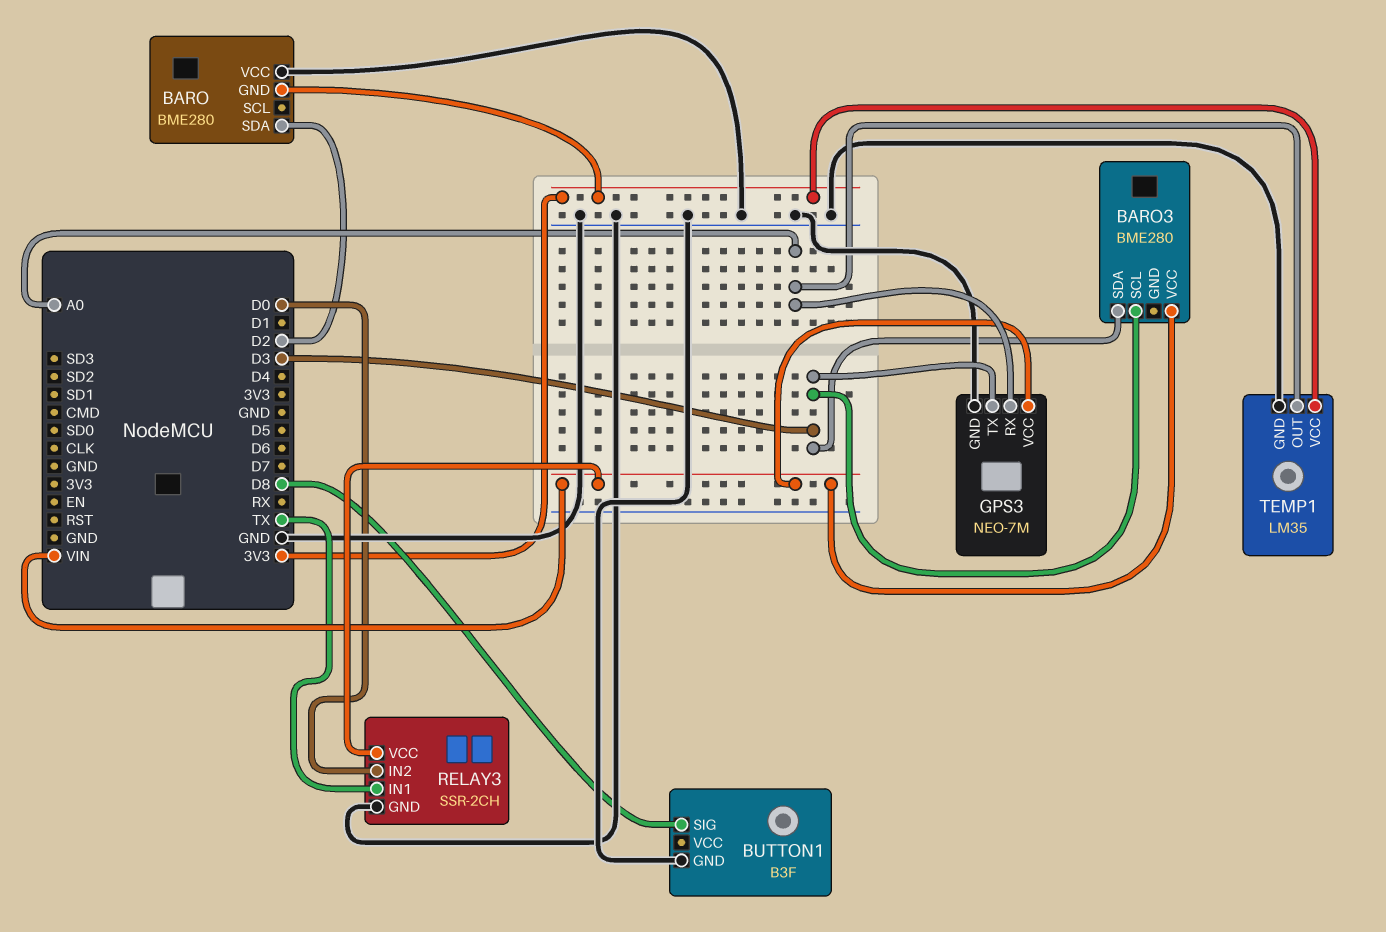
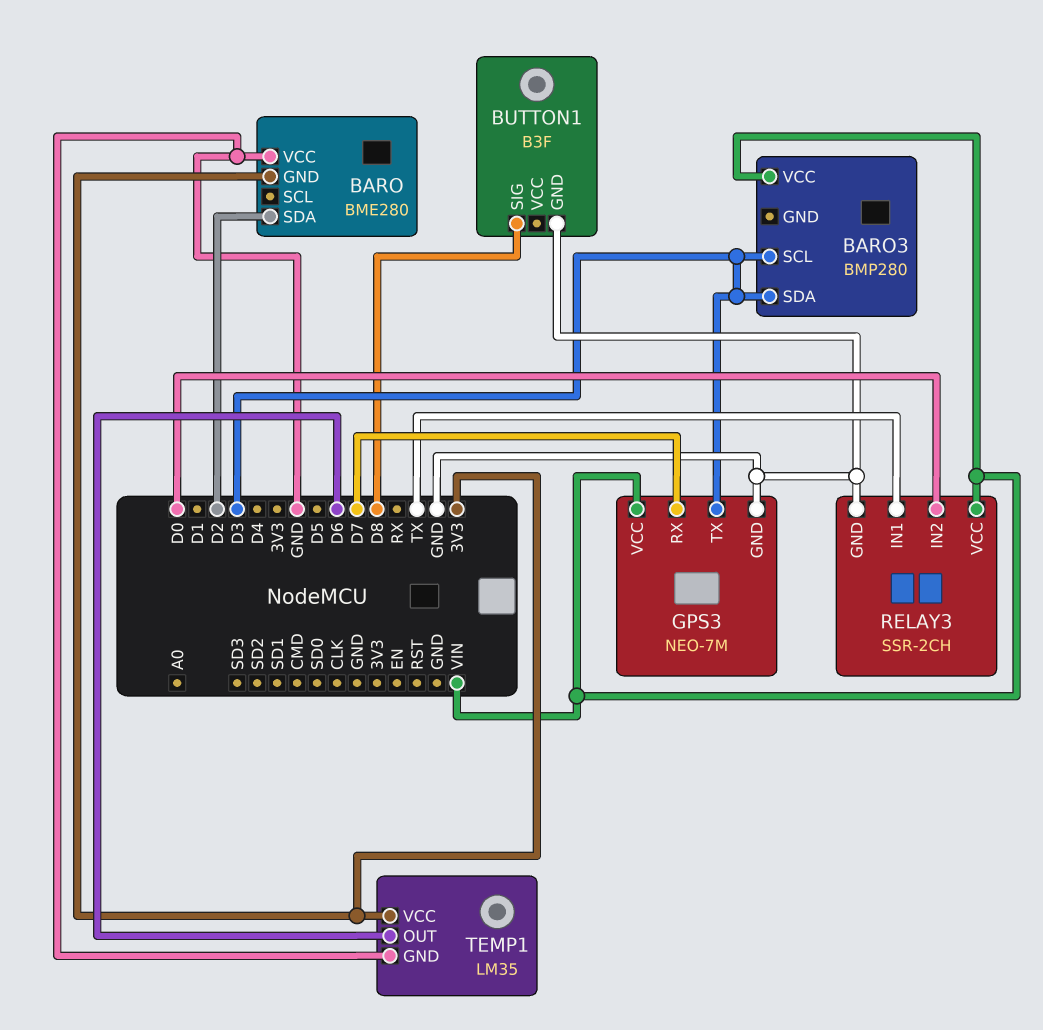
BARO3: BME280 -> BMP280
GPS3 pin RX: A0 -> D7
TEMP1 pin OUT: A0 -> D6

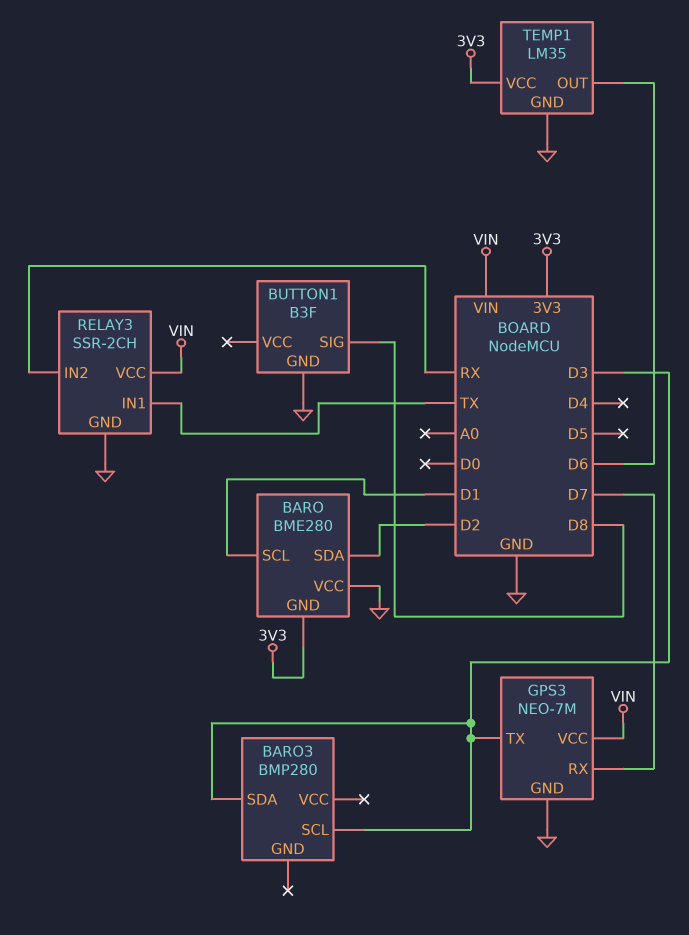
BARO pin SCL: none -> D1
BARO3 pin VCC: VIN -> none
RELAY3 pin IN2: D0 -> RX

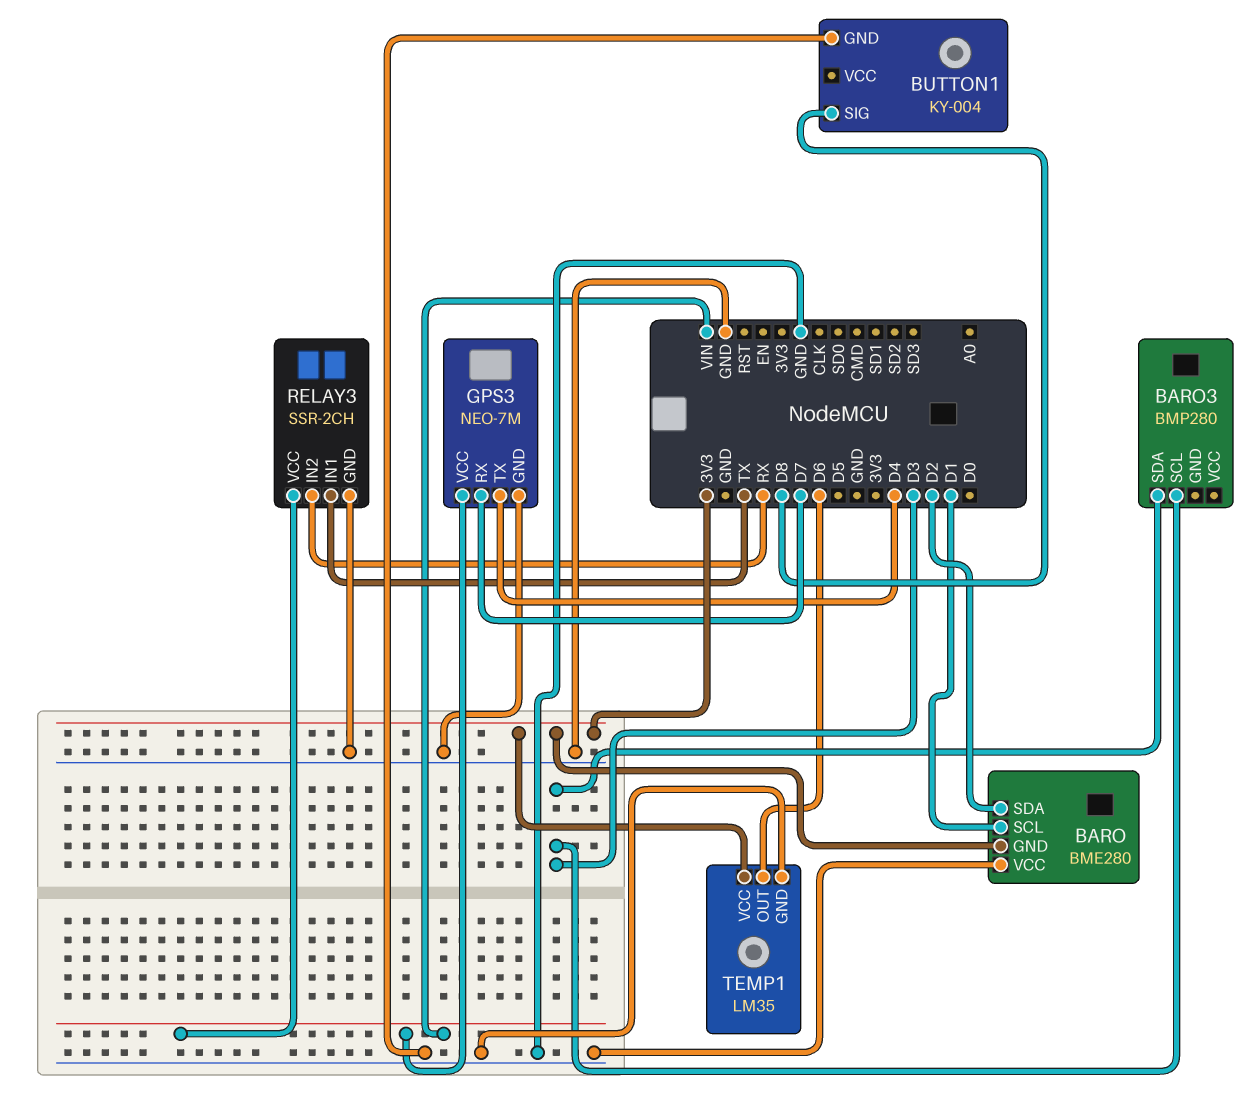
BUTTON1: B3F -> KY-004
GPS3 pin TX: D3 -> D4

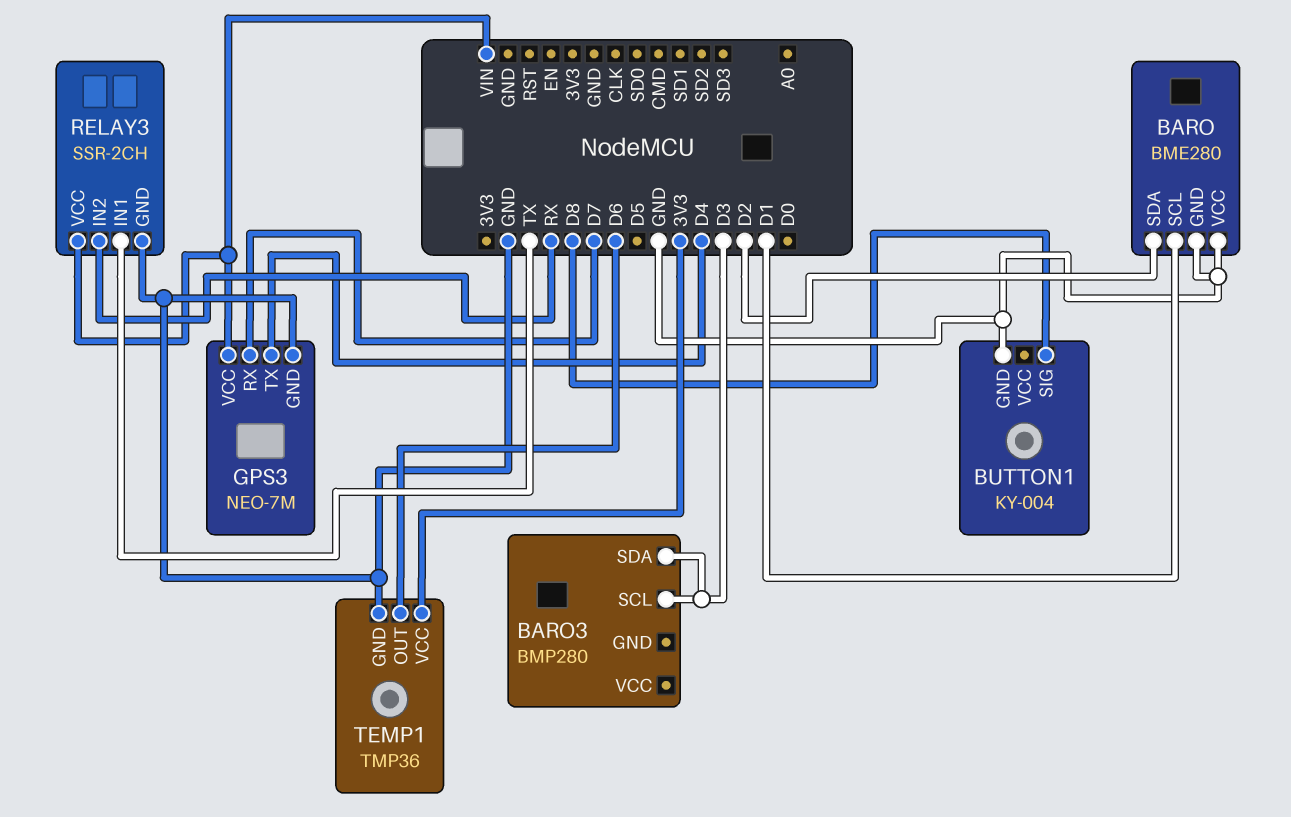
BARO pin GND: 3V3 -> GND
TEMP1: LM35 -> TMP36

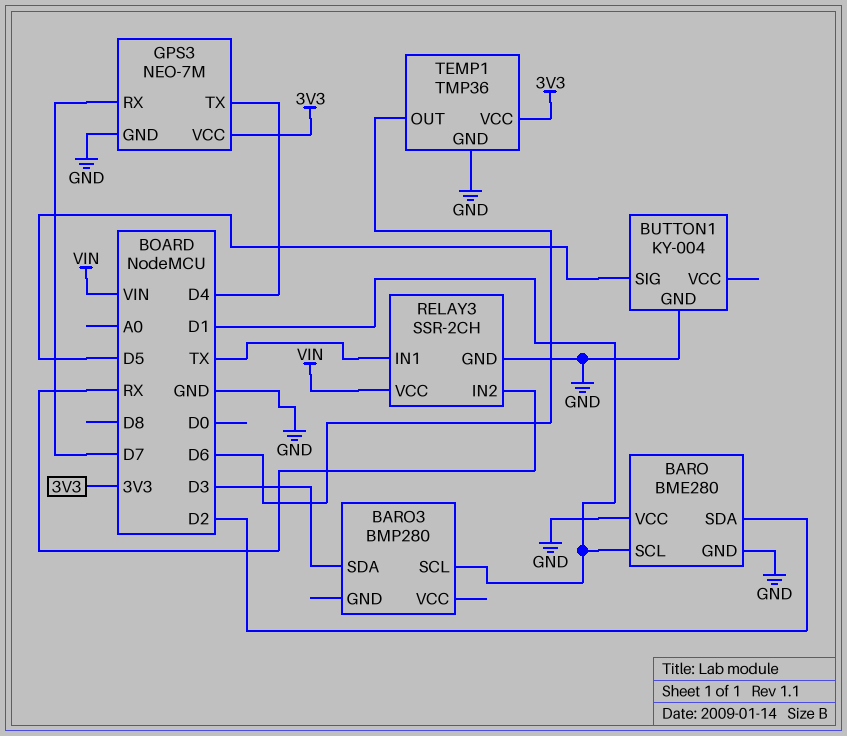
BARO3 pin SCL: D3 -> D1
BUTTON1 pin SIG: D8 -> D5
GPS3 pin VCC: VIN -> 3V3

